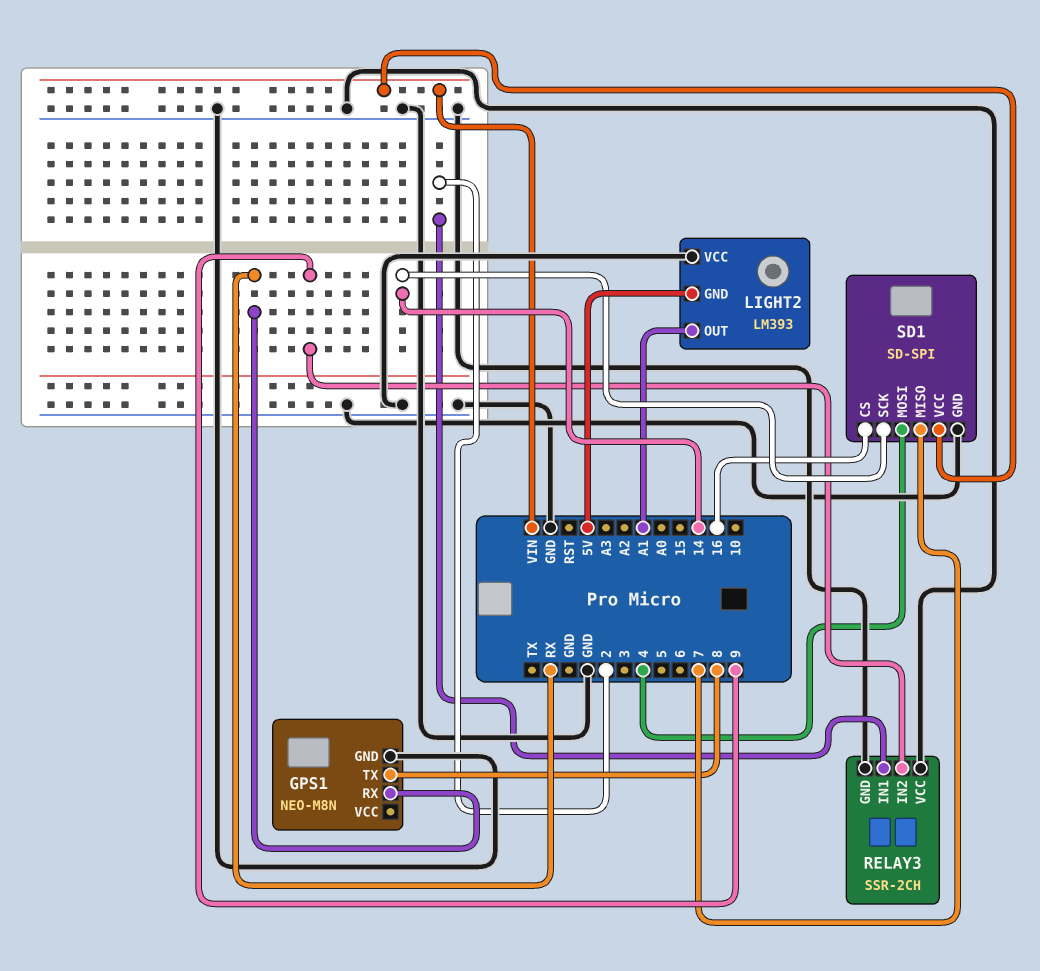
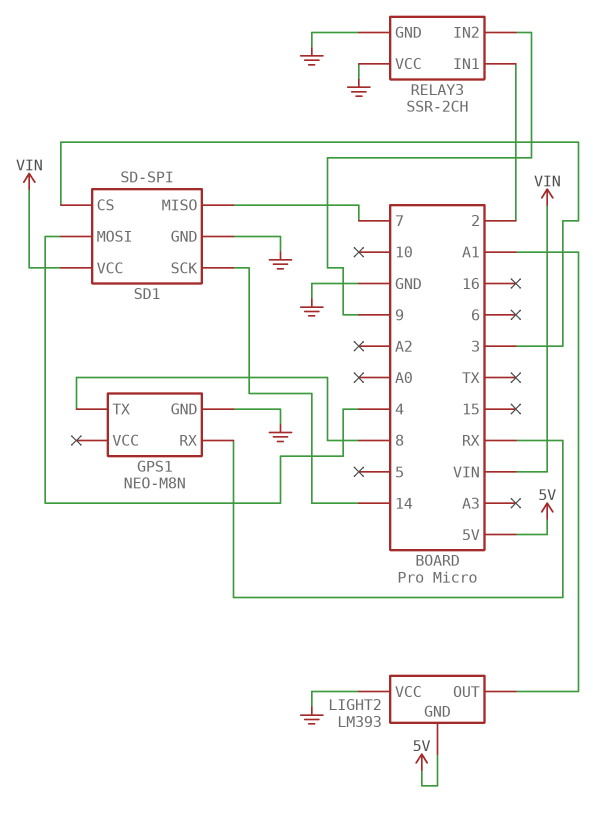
SD1 pin CS: 16 -> 3

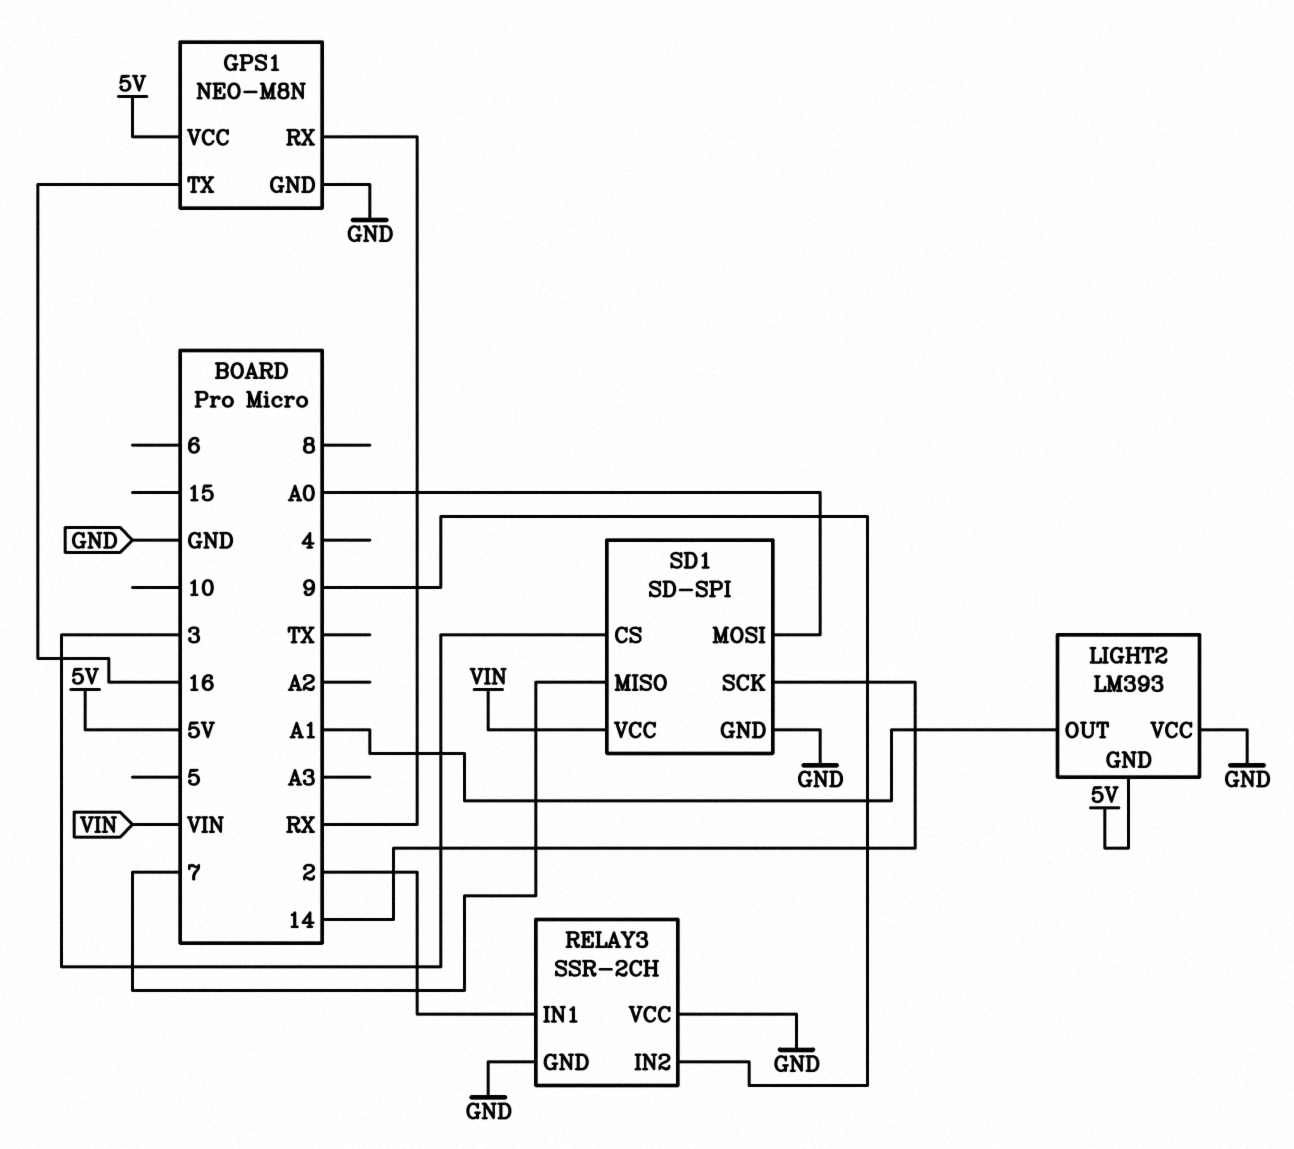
GPS1 pin TX: 8 -> 16
GPS1 pin VCC: none -> 5V
SD1 pin MOSI: 4 -> A0

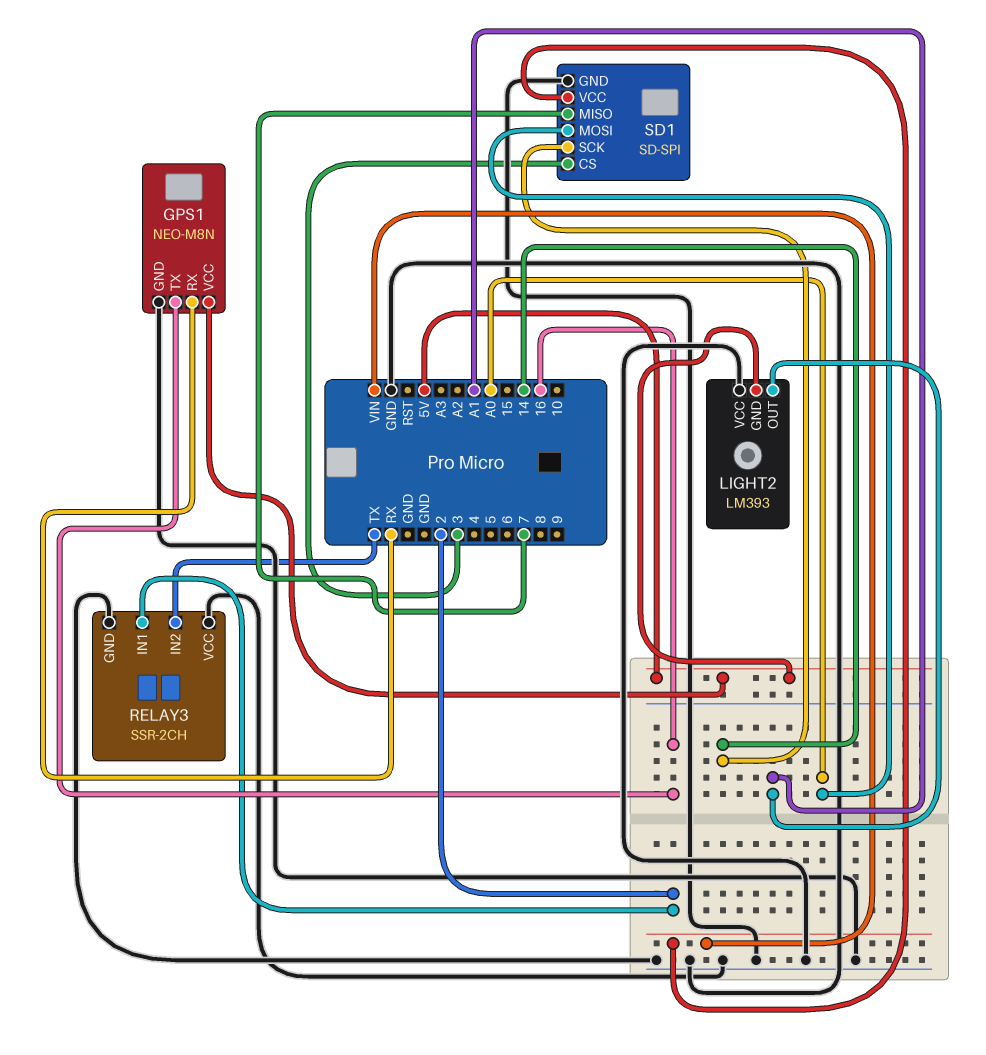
RELAY3 pin IN2: 9 -> TX

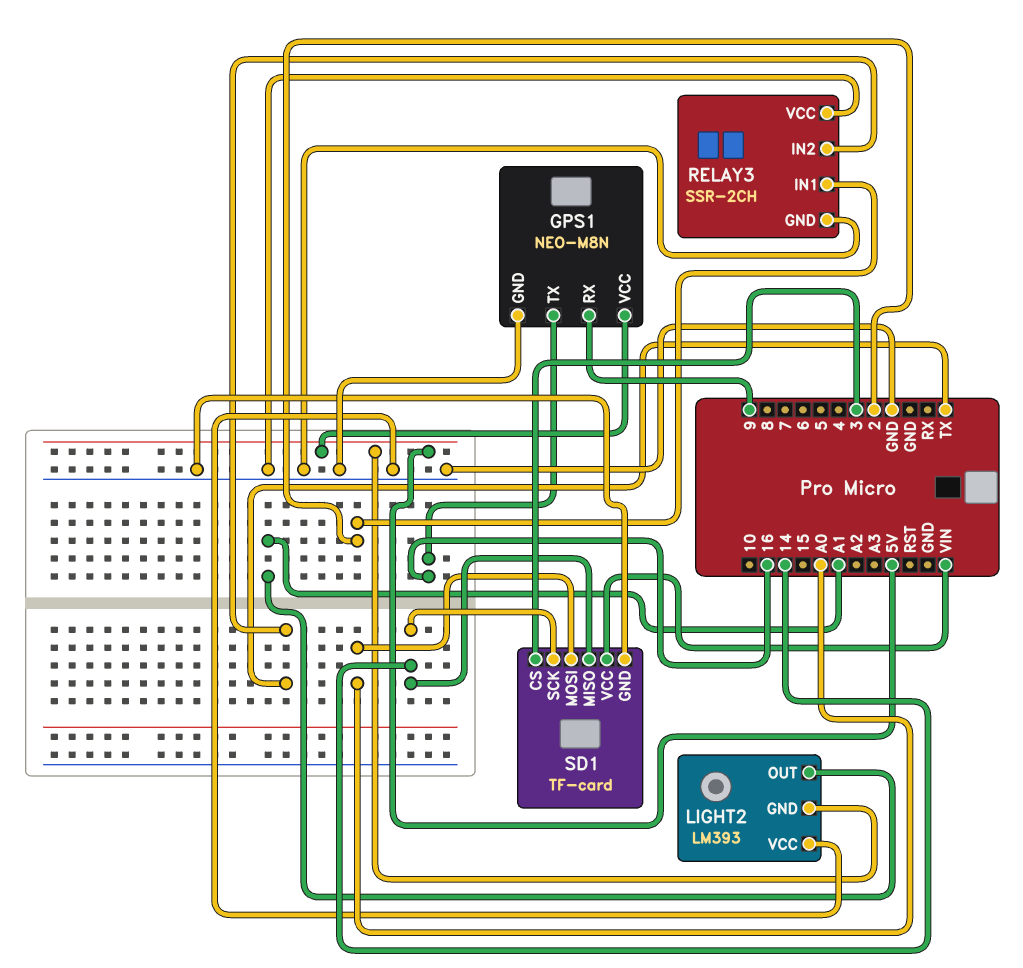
GPS1 pin RX: RX -> 9
SD1: SD-SPI -> TF-card
SD1 pin MISO: 7 -> 14

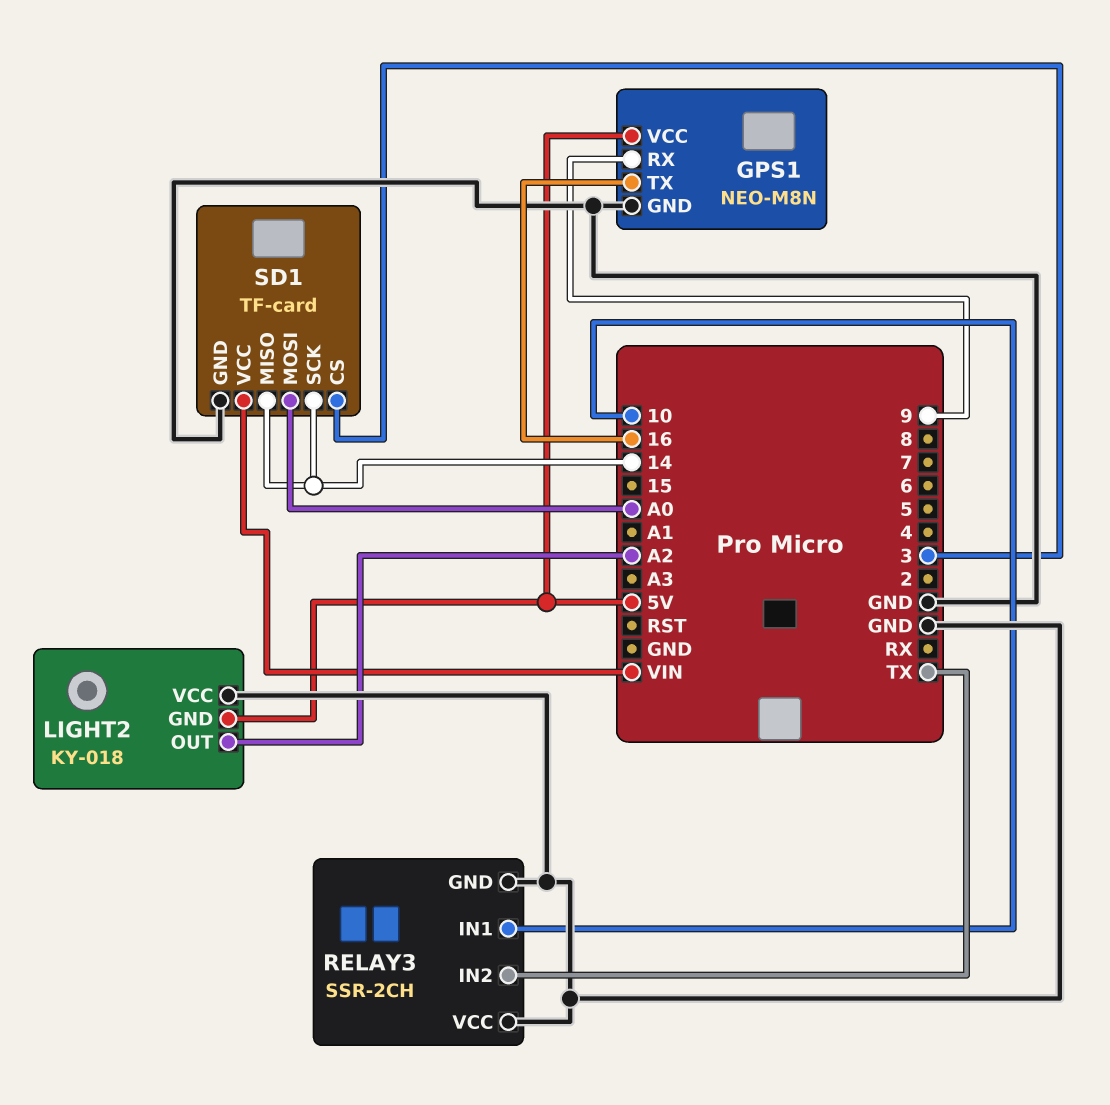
LIGHT2: LM393 -> KY-018
LIGHT2 pin OUT: A1 -> A2
RELAY3 pin IN1: 2 -> 10

